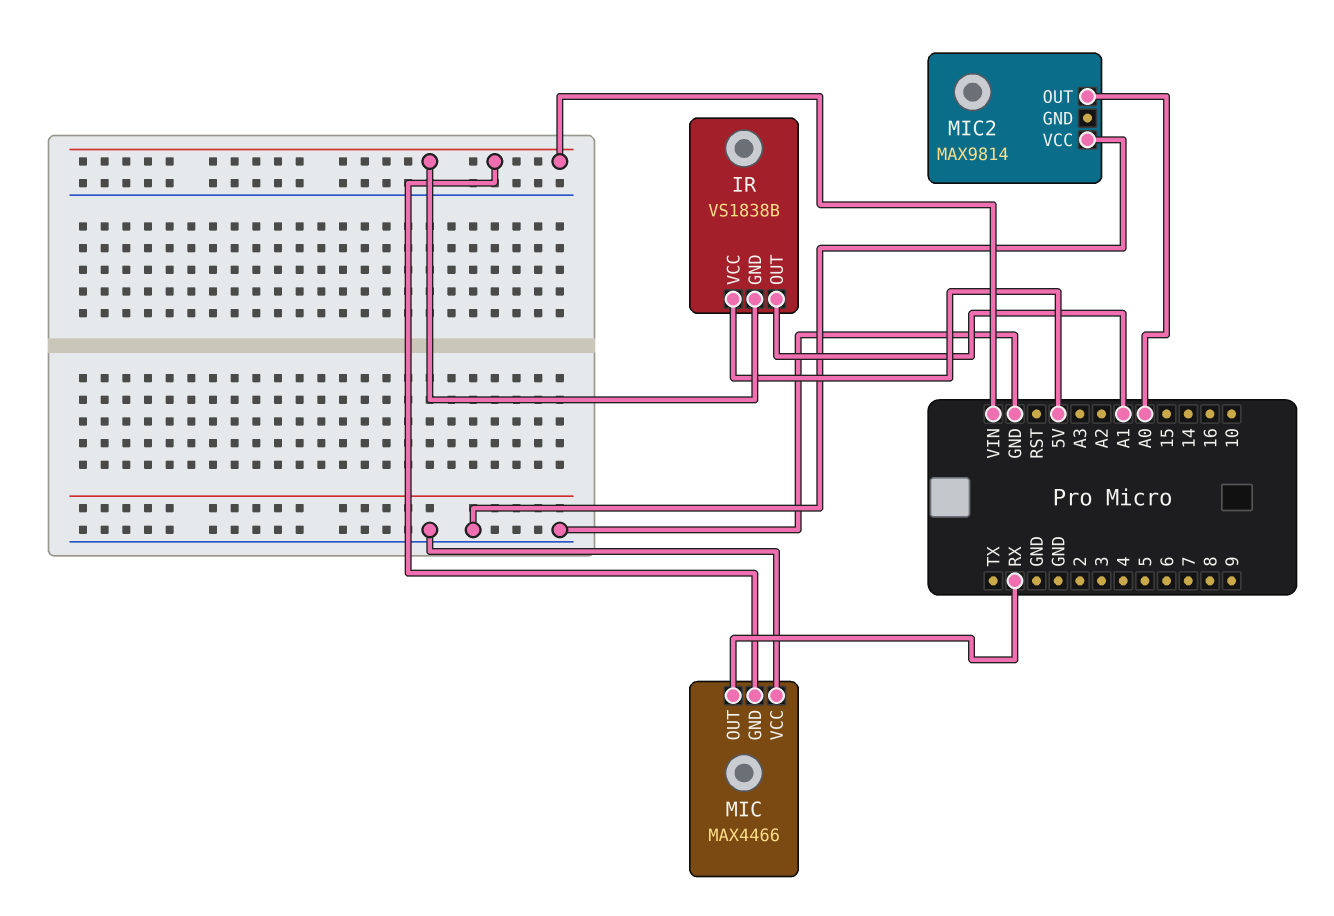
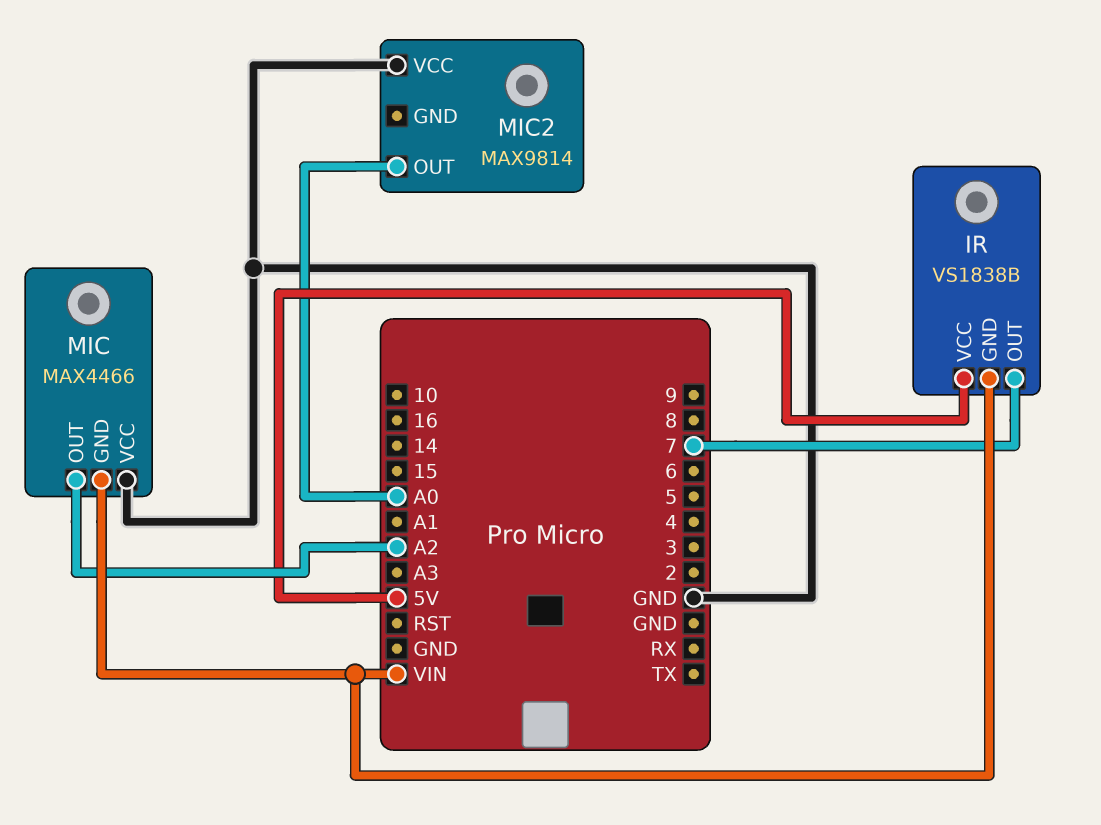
IR pin OUT: A1 -> 7
MIC pin OUT: RX -> A2

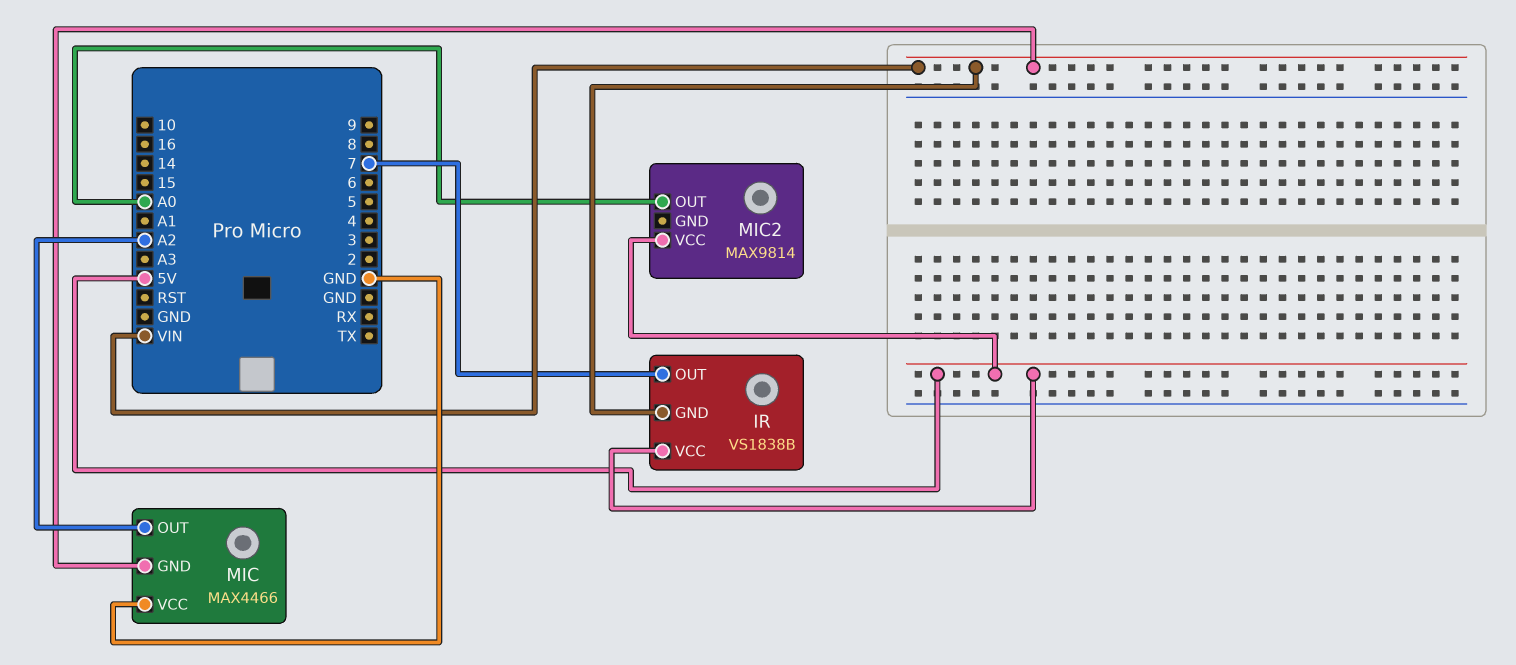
MIC2 pin VCC: GND -> 5V

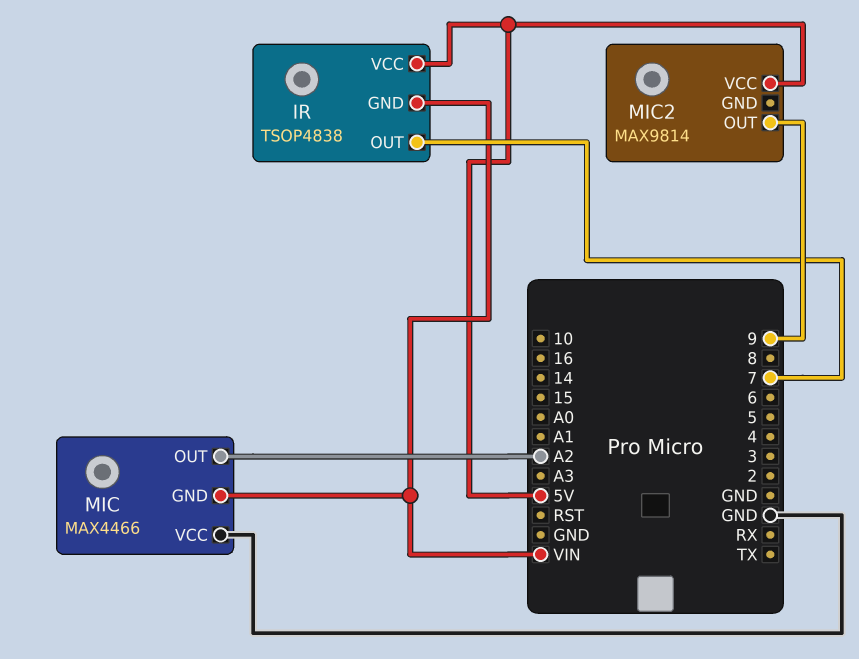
IR: VS1838B -> TSOP4838
MIC2 pin OUT: A0 -> 9

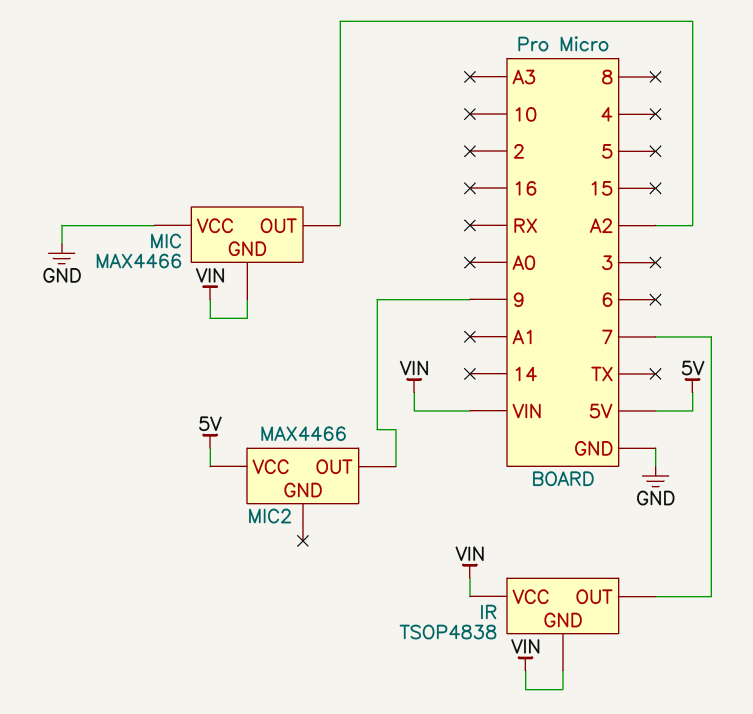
IR pin VCC: 5V -> VIN
MIC2: MAX9814 -> MAX4466

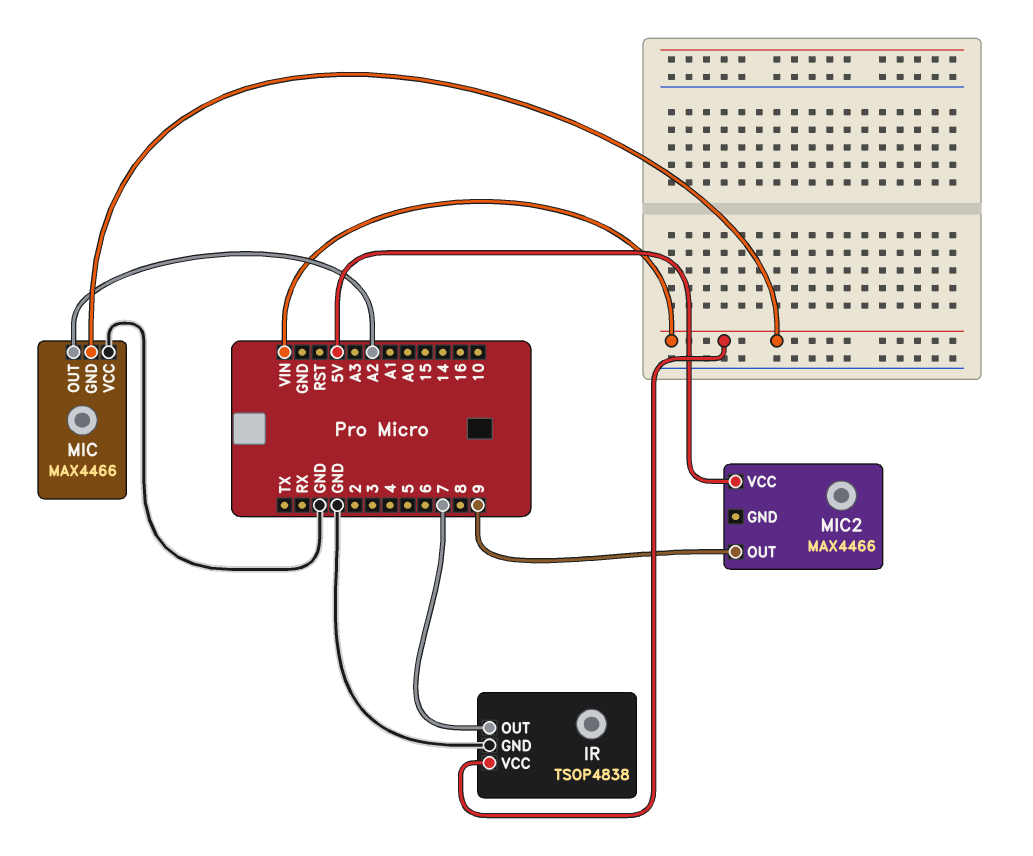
IR pin GND: VIN -> GND

